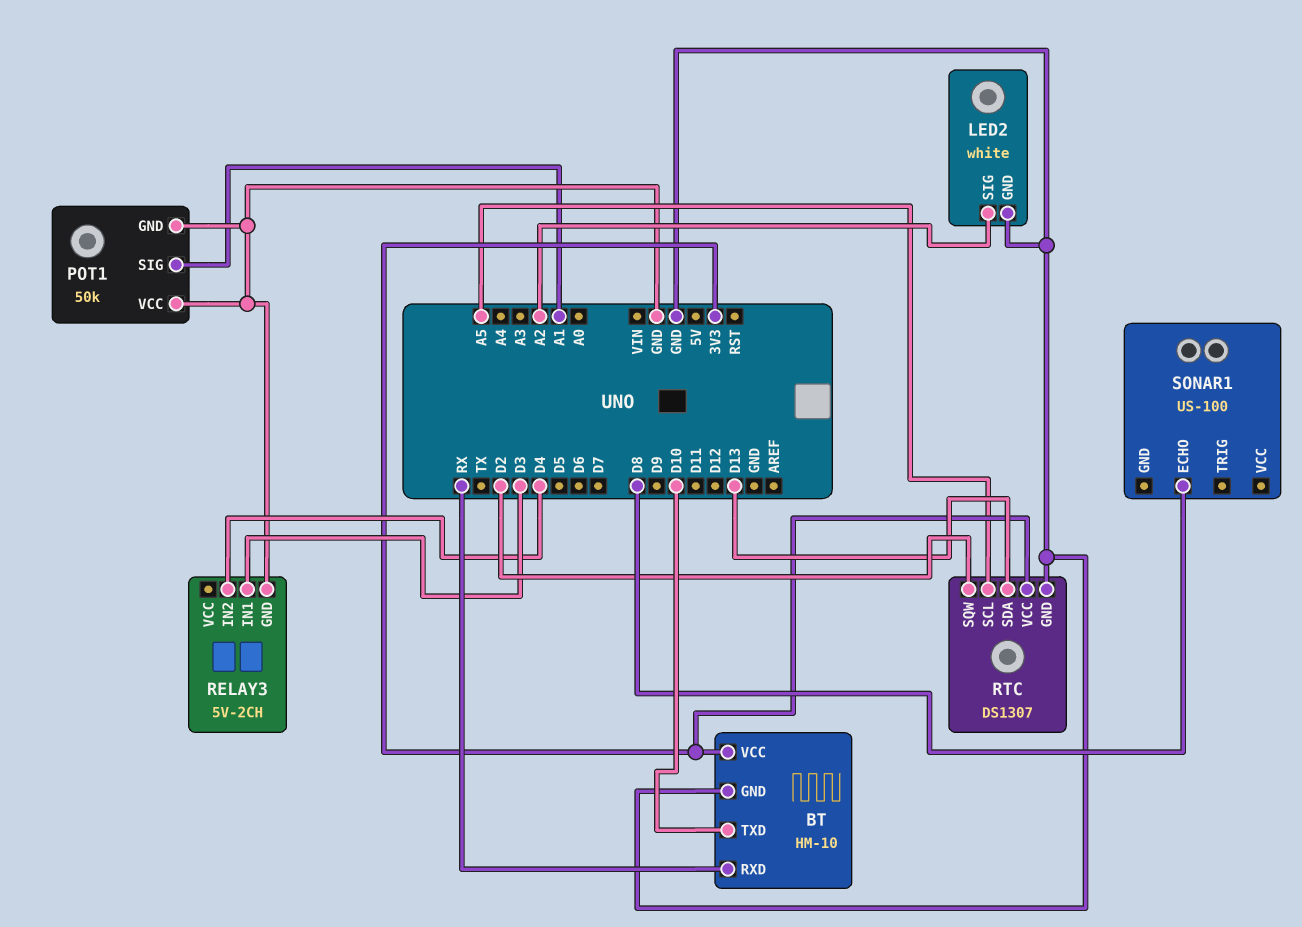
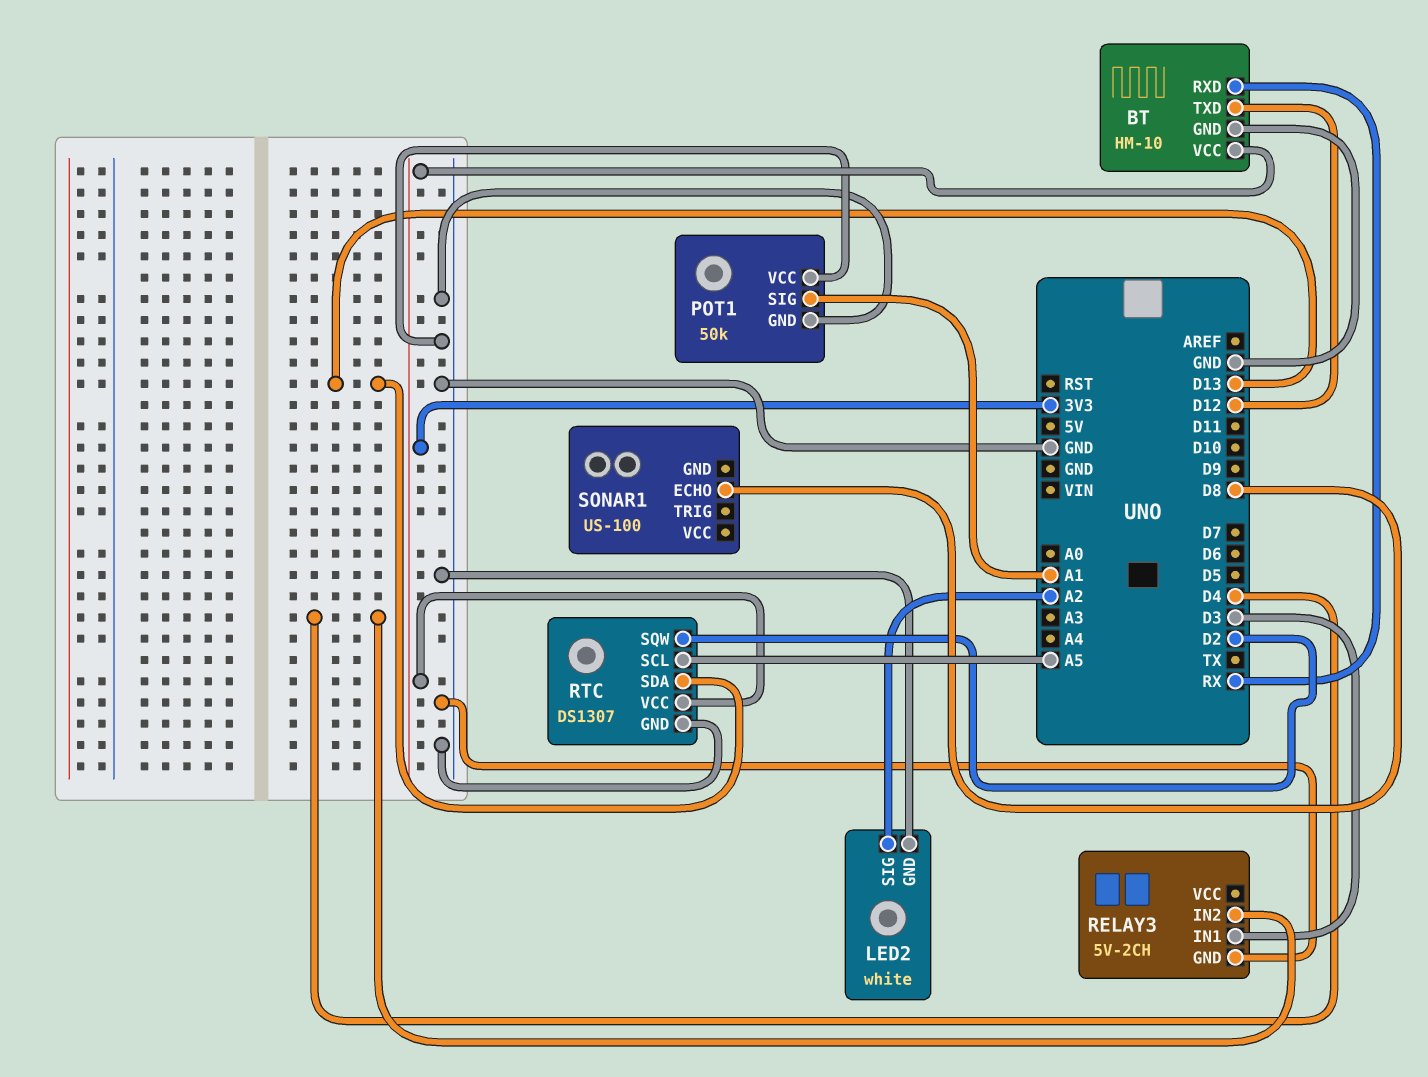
BT pin TXD: D10 -> D12

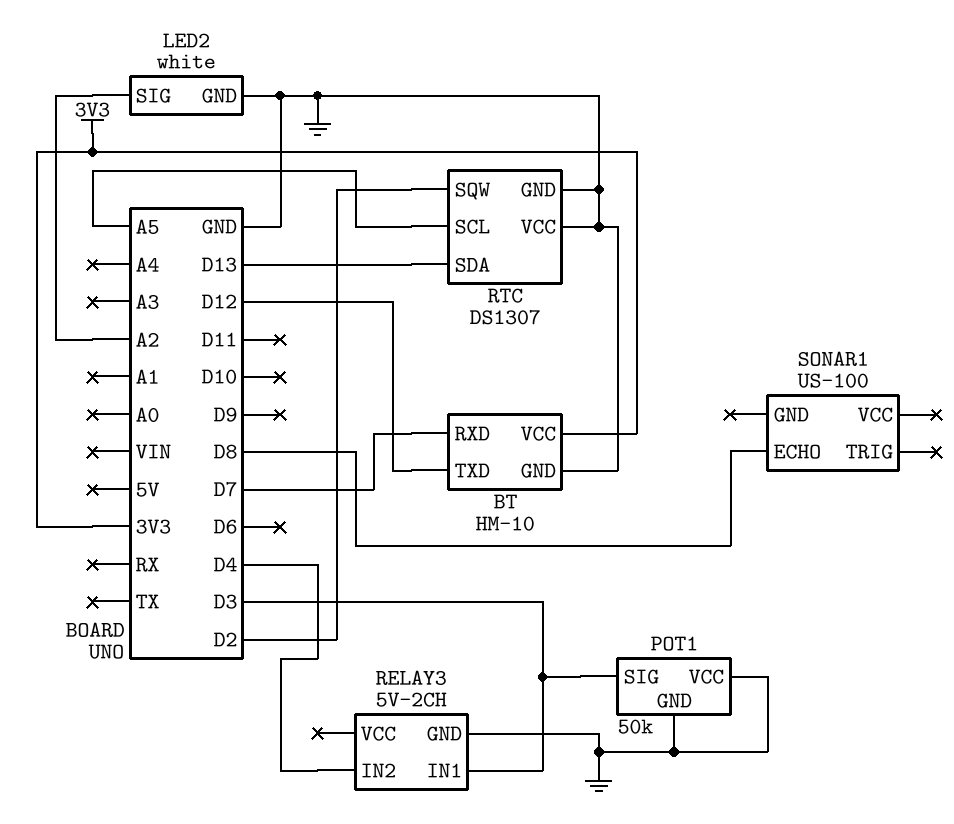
BT pin RXD: RX -> D7
POT1 pin SIG: A1 -> D3
RTC pin VCC: 3V3 -> GND

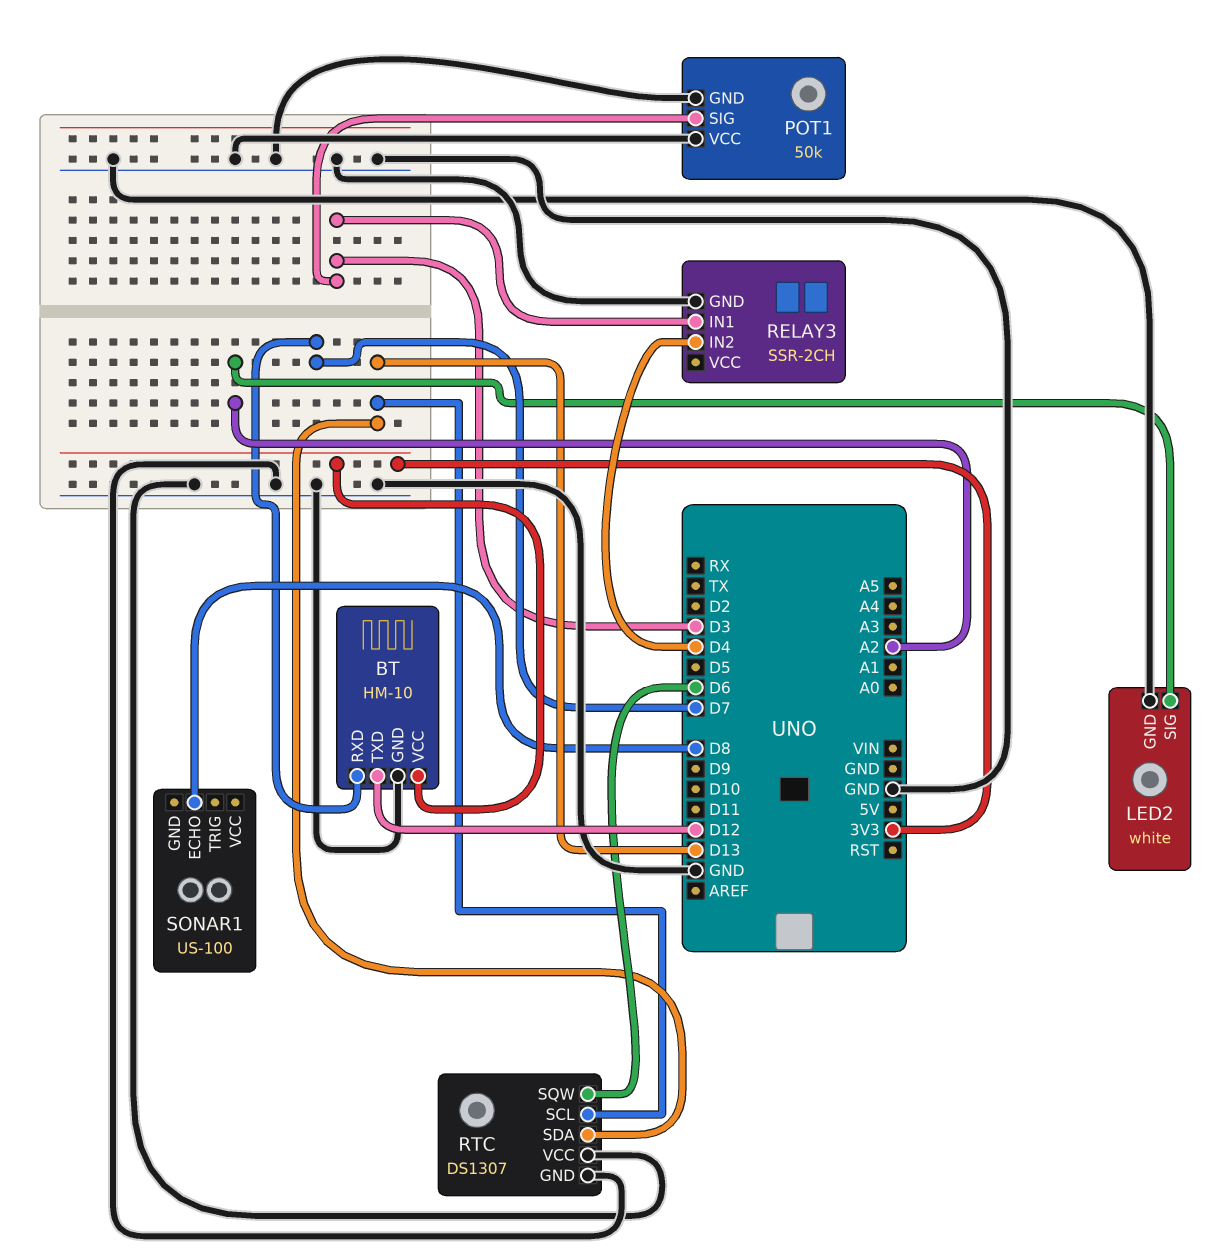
RELAY3: 5V-2CH -> SSR-2CH
RTC pin SCL: A5 -> D13
RTC pin SQW: D2 -> D6

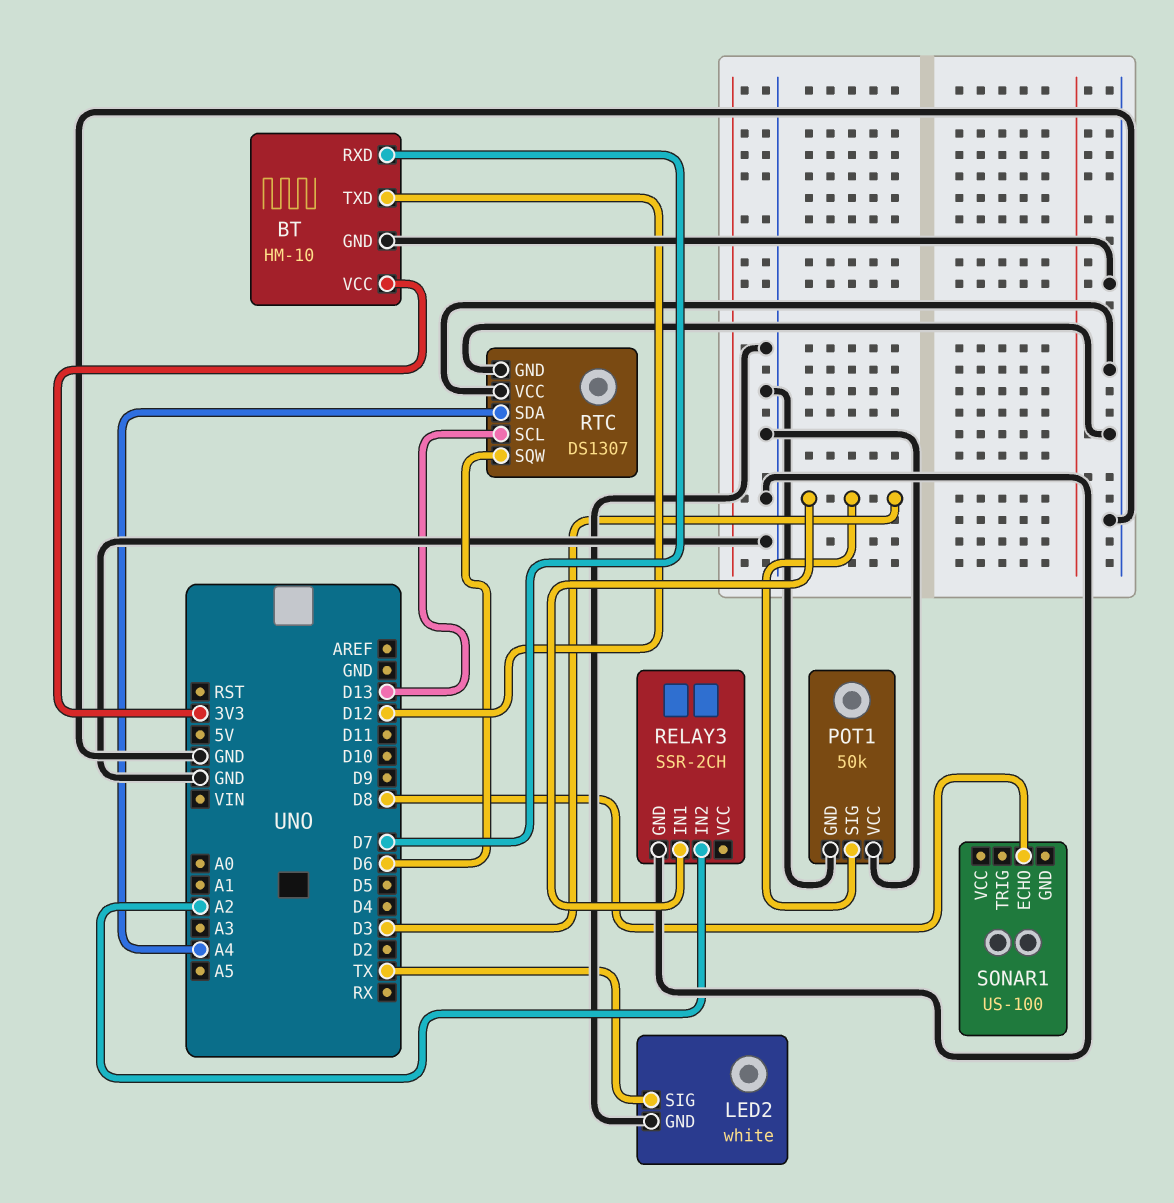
LED2 pin SIG: A2 -> TX
RELAY3 pin IN2: D4 -> A2
RTC pin SDA: D13 -> A4

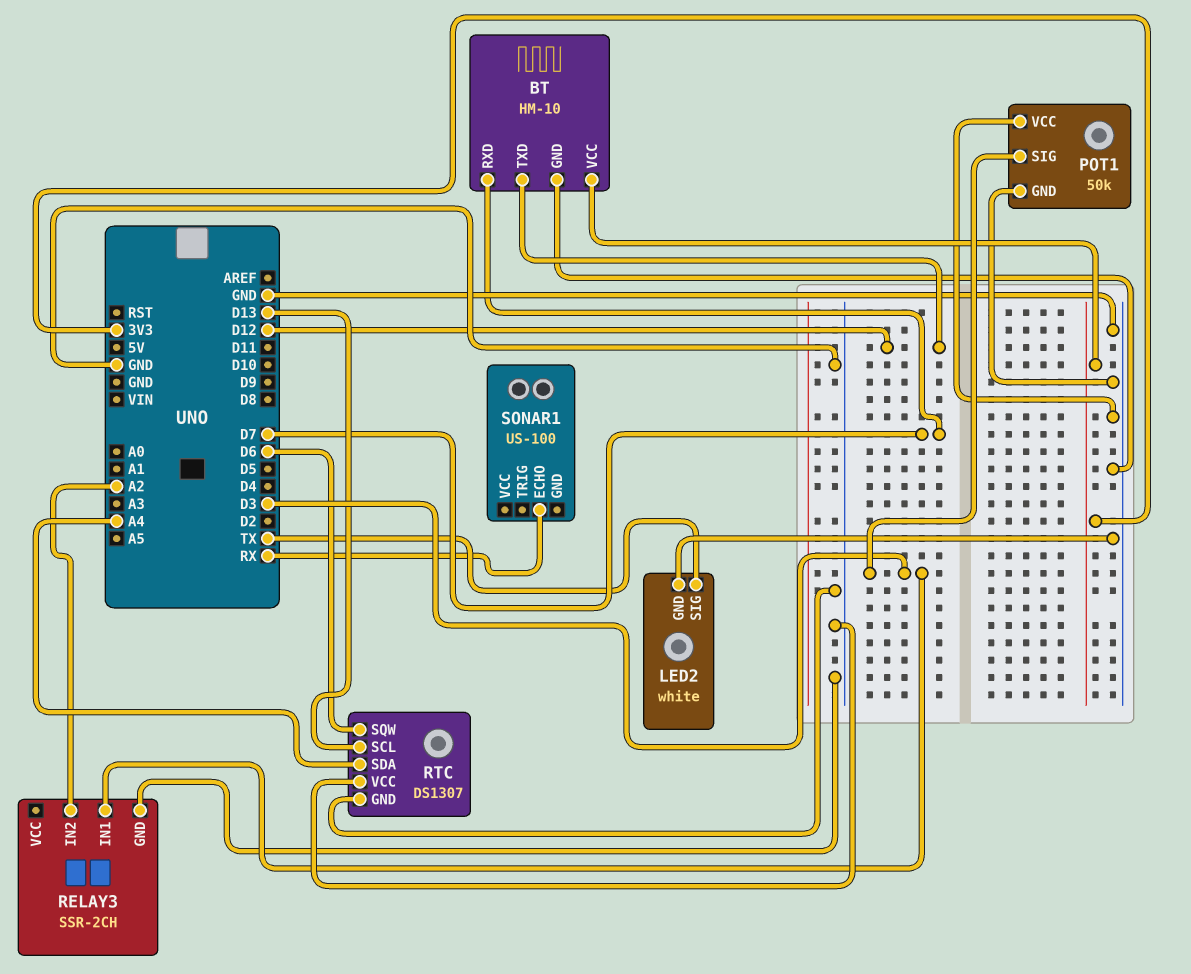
SONAR1 pin ECHO: D8 -> RX

